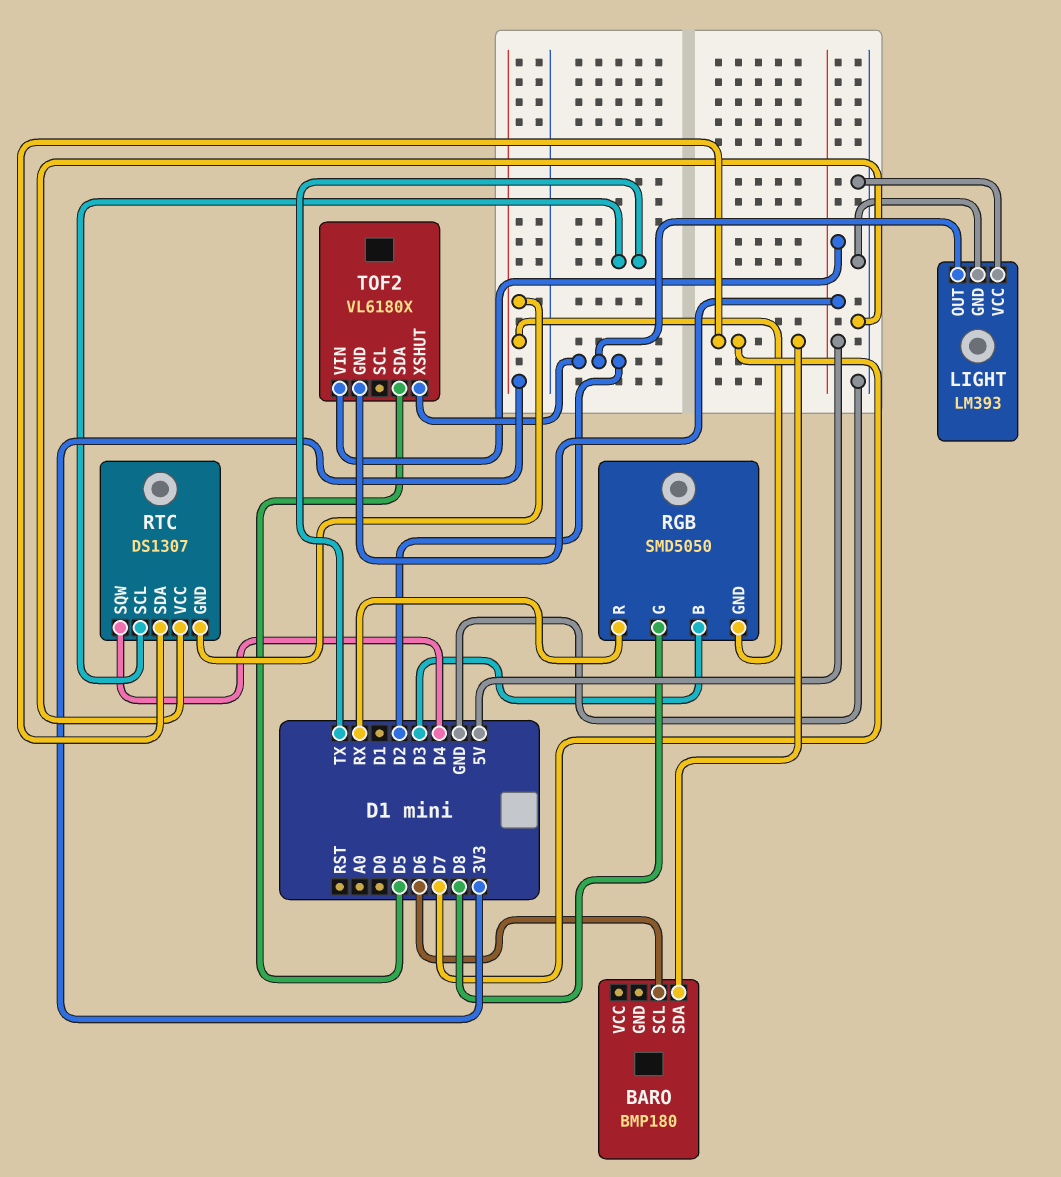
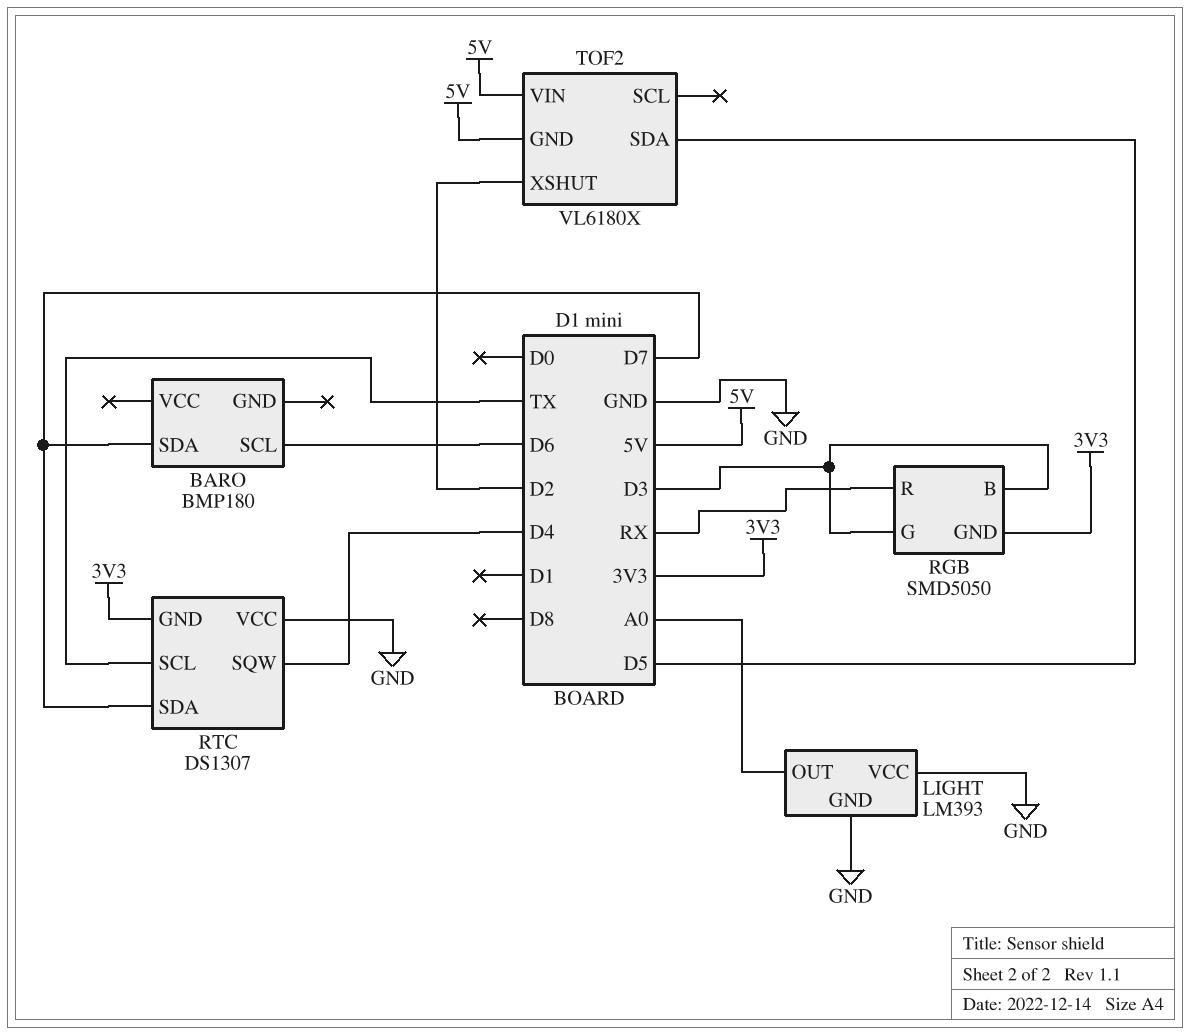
LIGHT pin OUT: D2 -> A0
RGB pin G: D8 -> D3

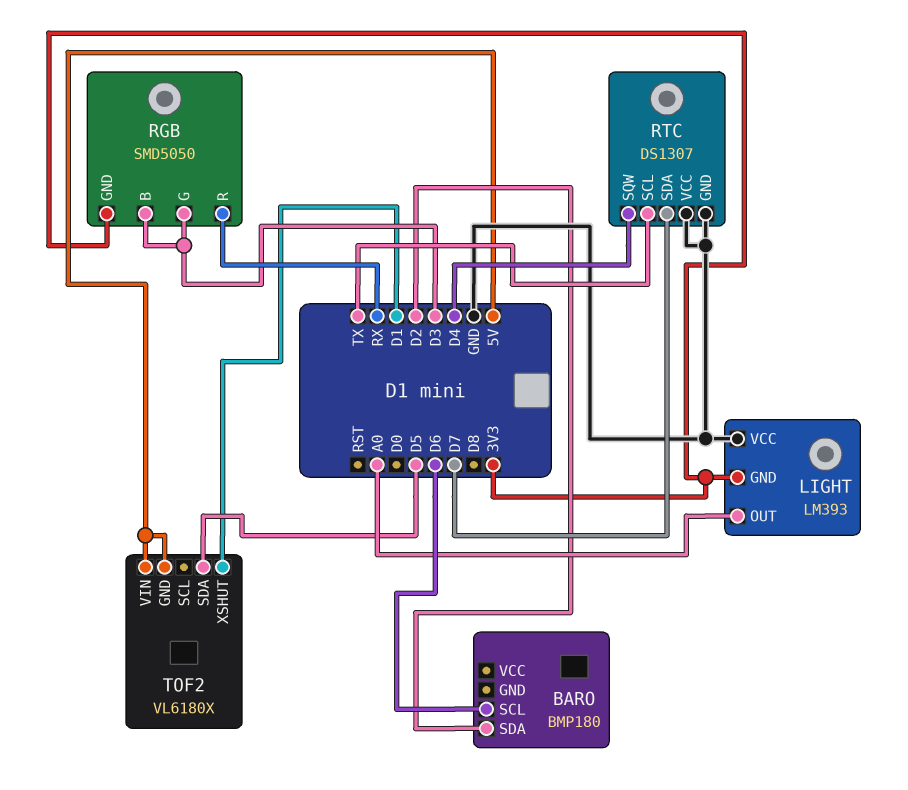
BARO pin SDA: D7 -> D2
LIGHT pin GND: GND -> 3V3
RTC pin GND: 3V3 -> GND
TOF2 pin XSHUT: D2 -> D1

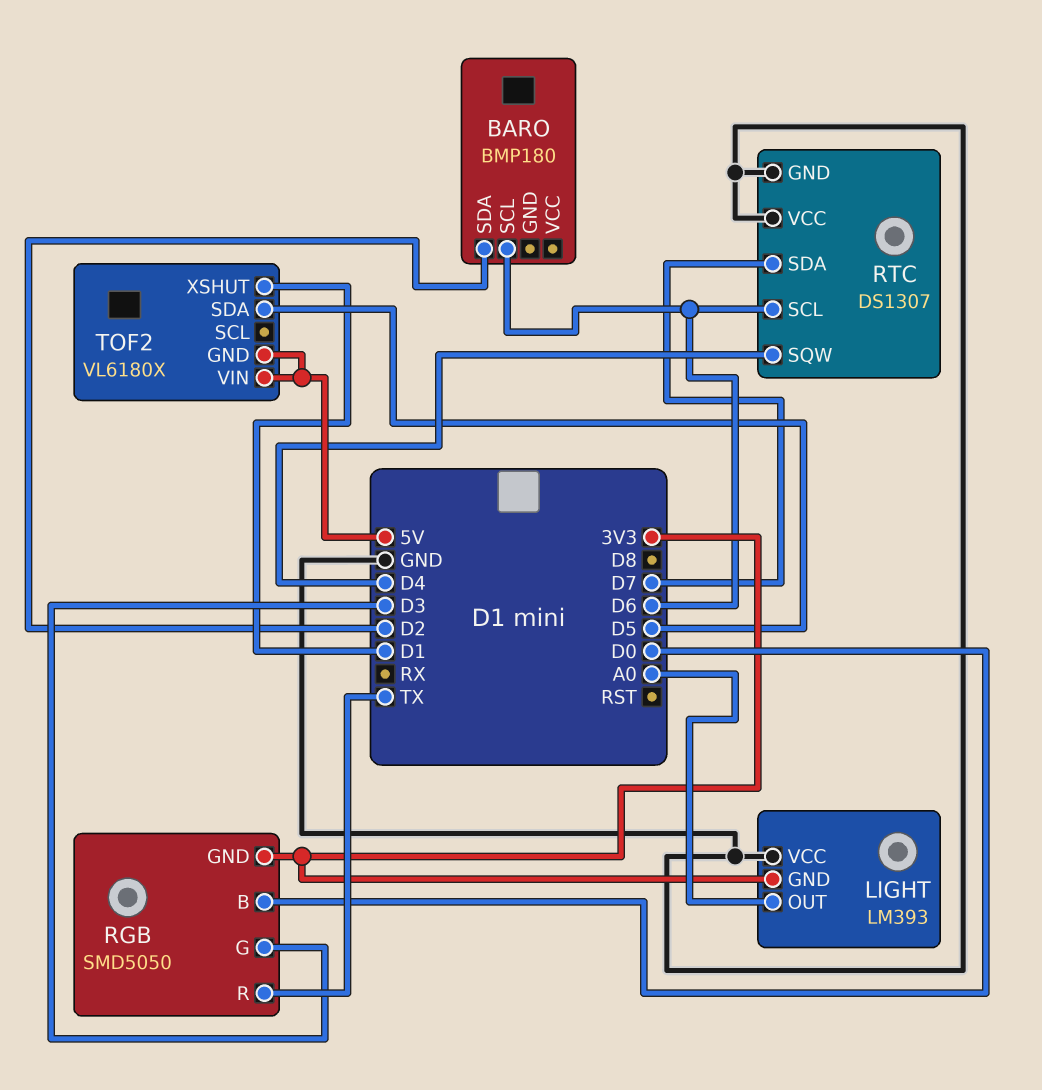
RGB pin B: D3 -> D0
RGB pin R: RX -> TX
RTC pin SCL: TX -> D6

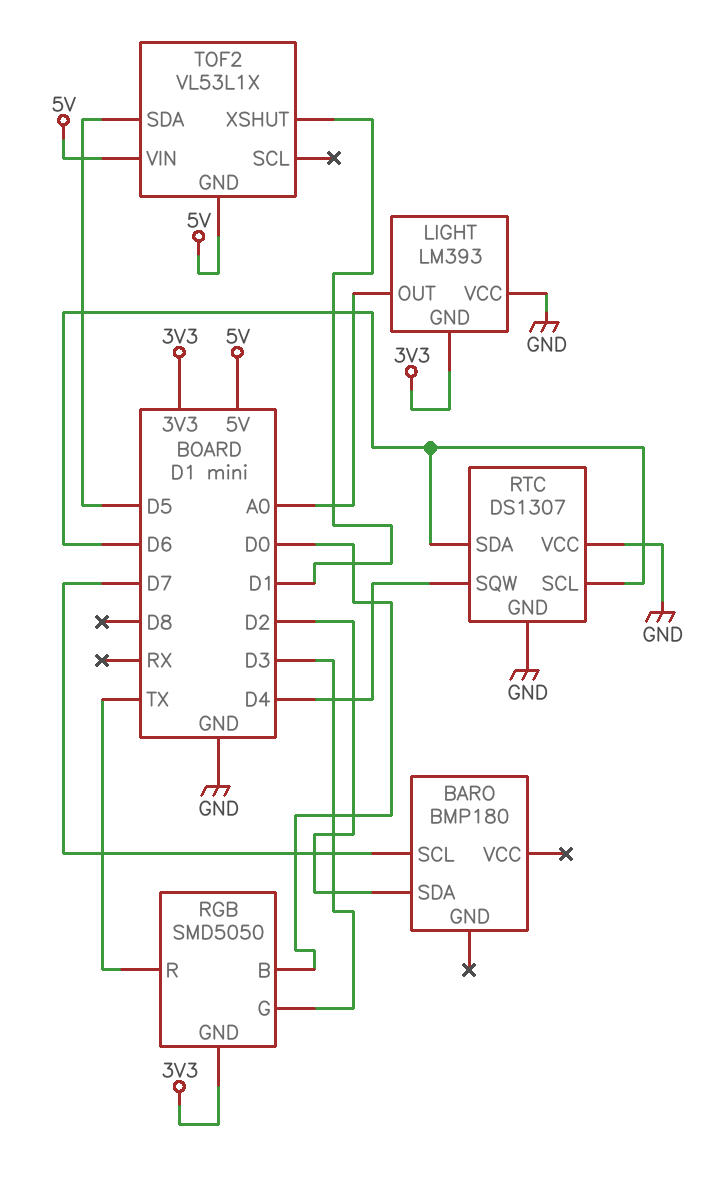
BARO pin SCL: D6 -> D7
RTC pin SDA: D7 -> D6
TOF2: VL6180X -> VL53L1X

